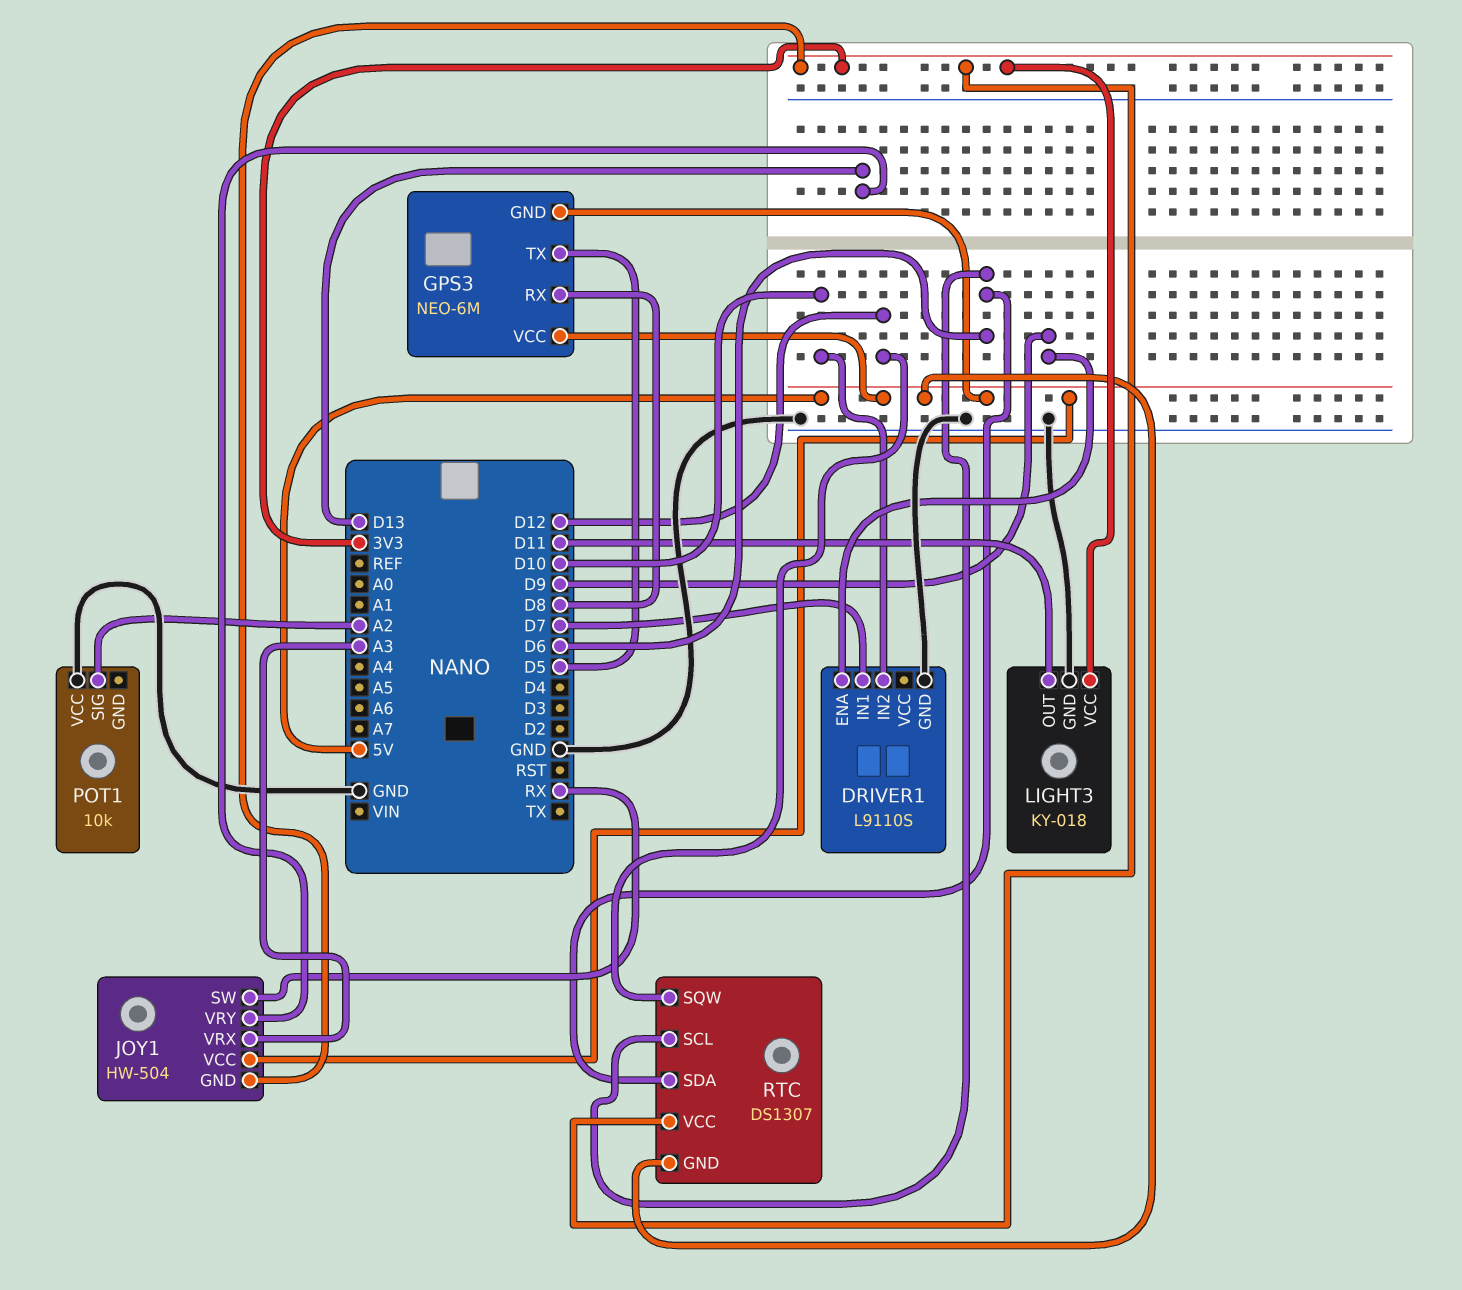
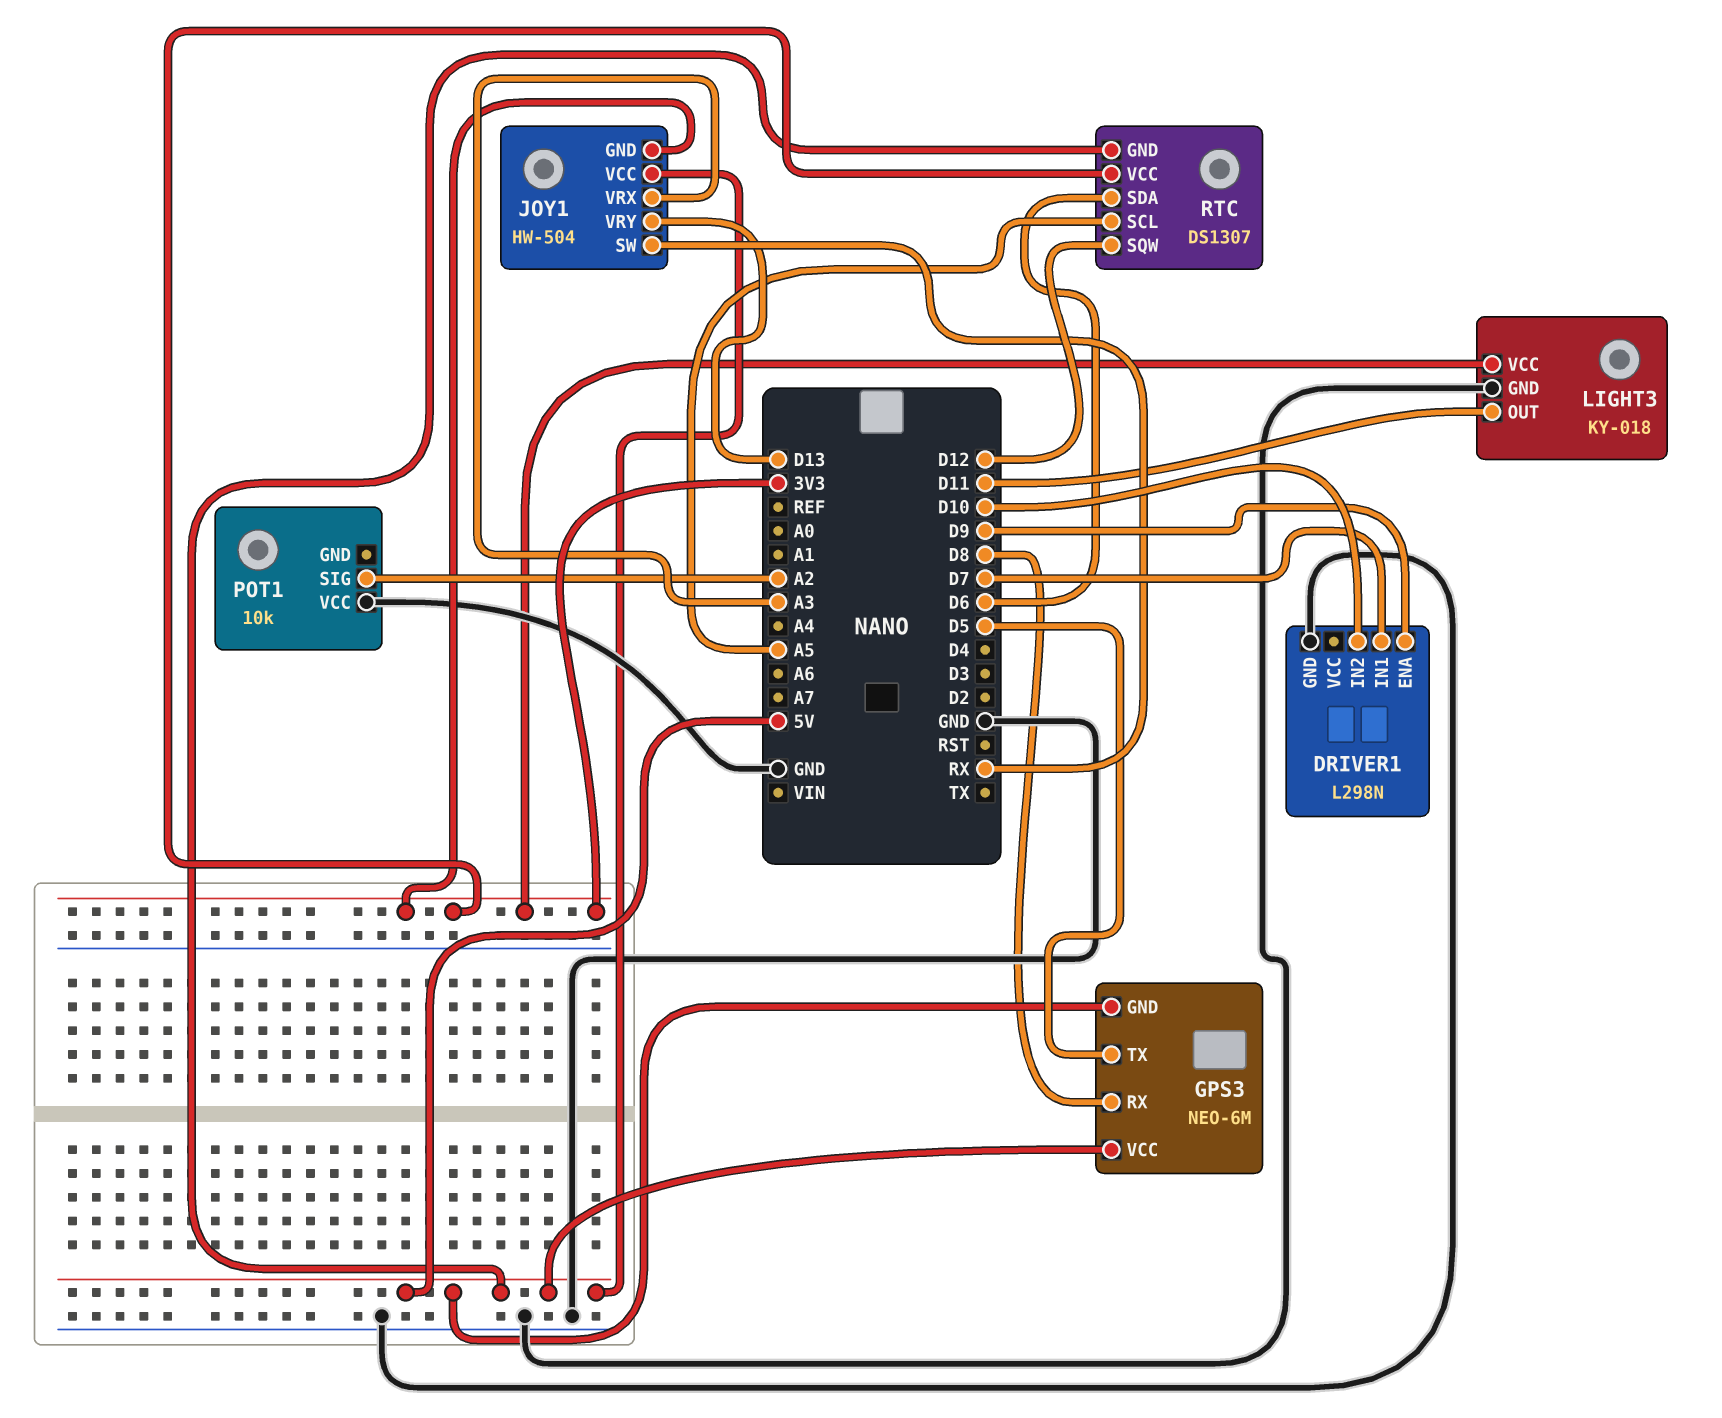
DRIVER1: L9110S -> L298N
RTC pin SCL: D6 -> A5

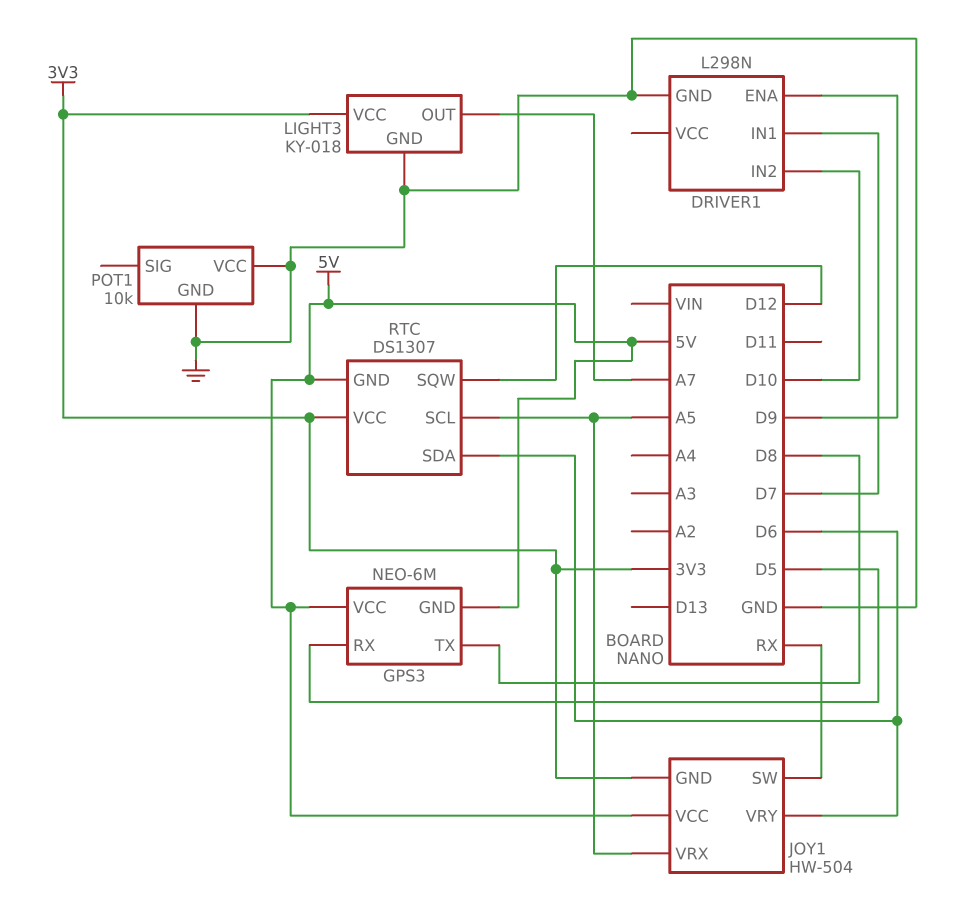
GPS3 pin RX: D8 -> D5
GPS3 pin TX: D5 -> D8
JOY1 pin VRX: A3 -> A5
JOY1 pin VRY: D13 -> D6
LIGHT3 pin OUT: D11 -> A7
POT1 pin GND: none -> GND
POT1 pin SIG: A2 -> none

